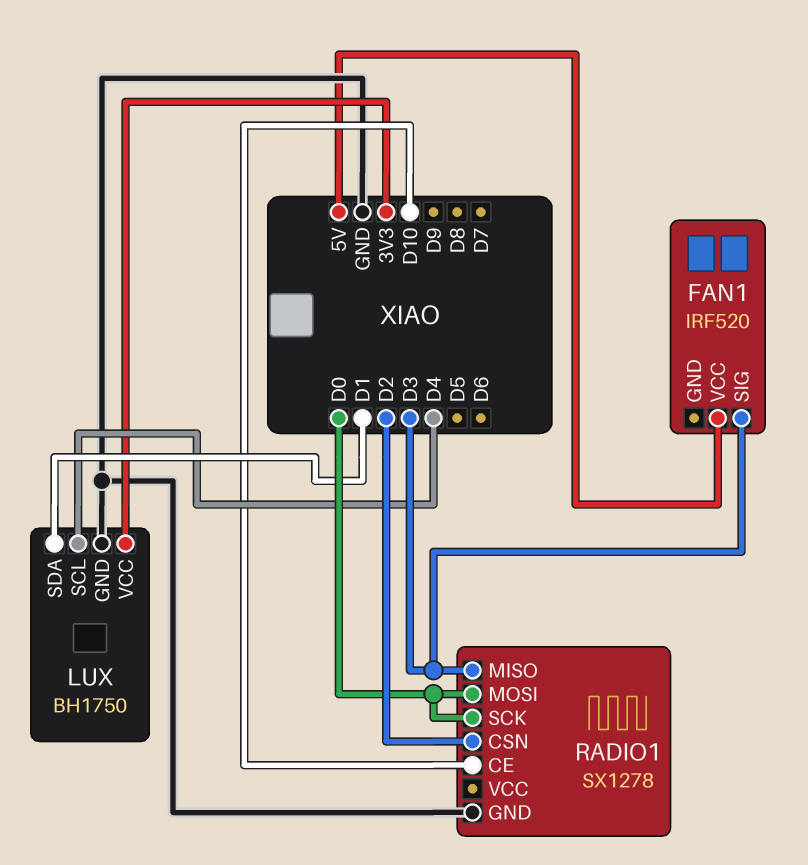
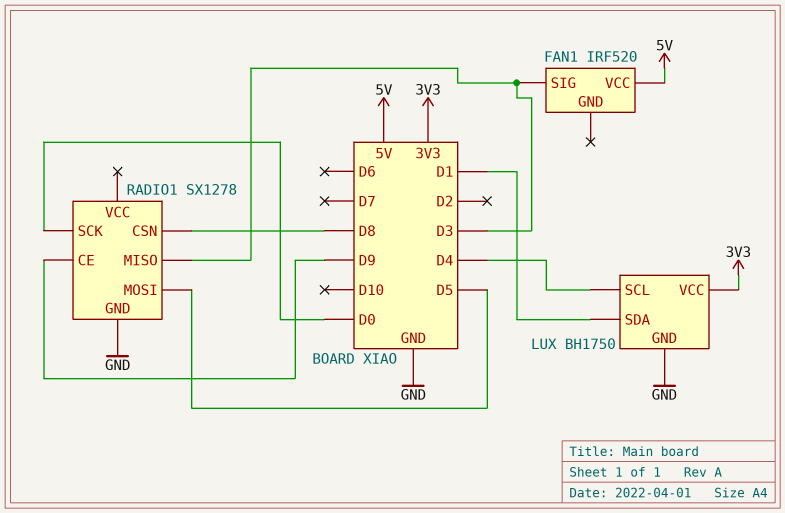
RADIO1 pin CE: D10 -> D9
RADIO1 pin CSN: D2 -> D8
RADIO1 pin MOSI: D0 -> D5

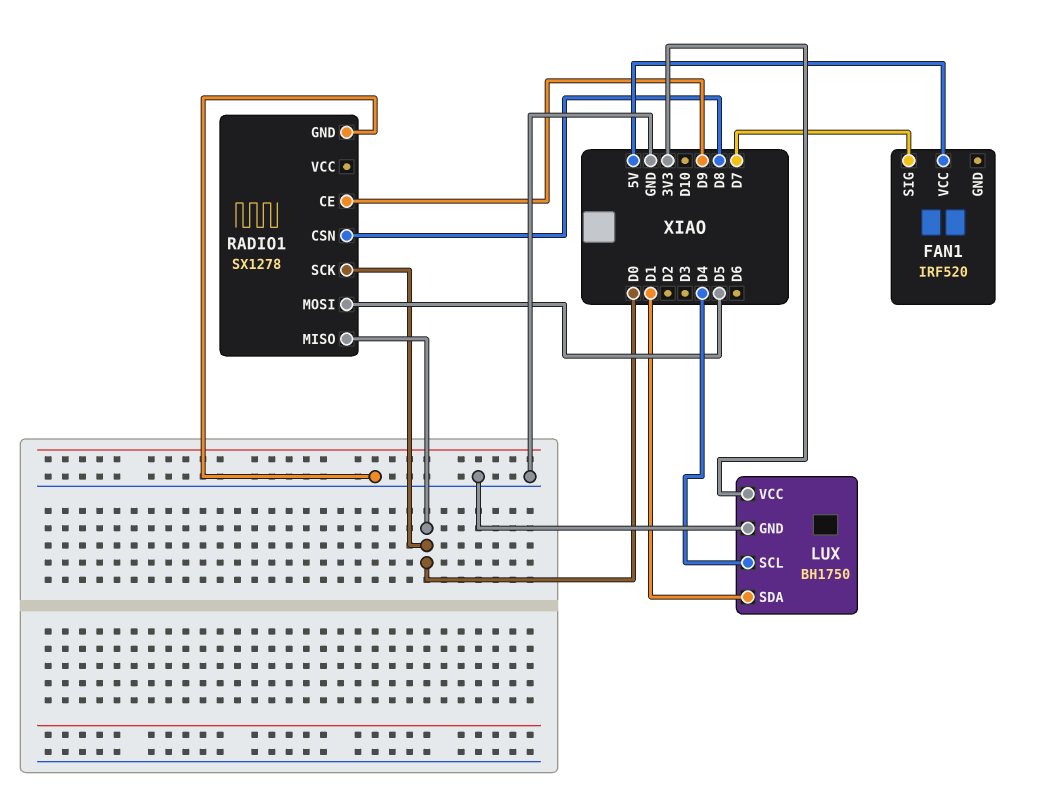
FAN1 pin SIG: D3 -> D7
RADIO1 pin MISO: D3 -> D0

